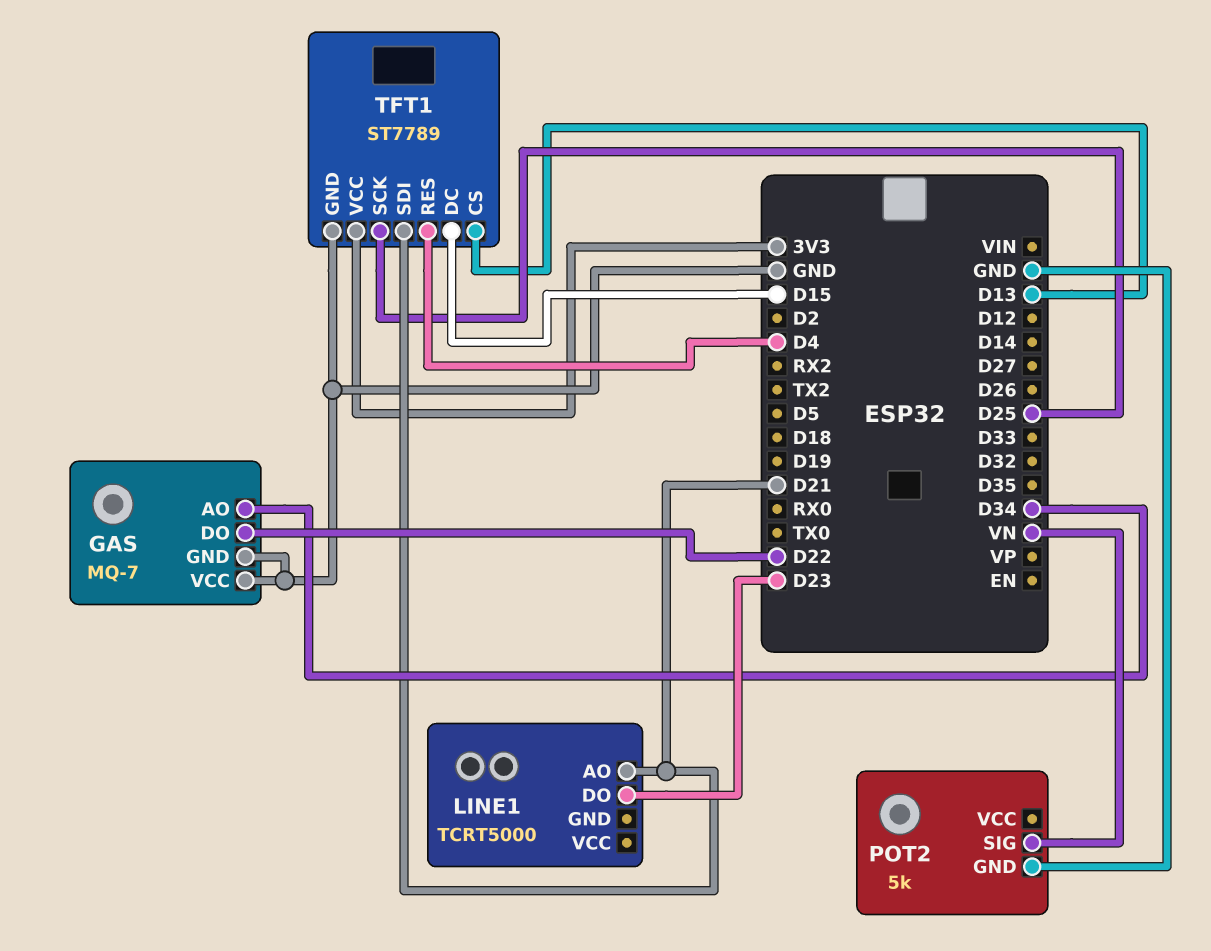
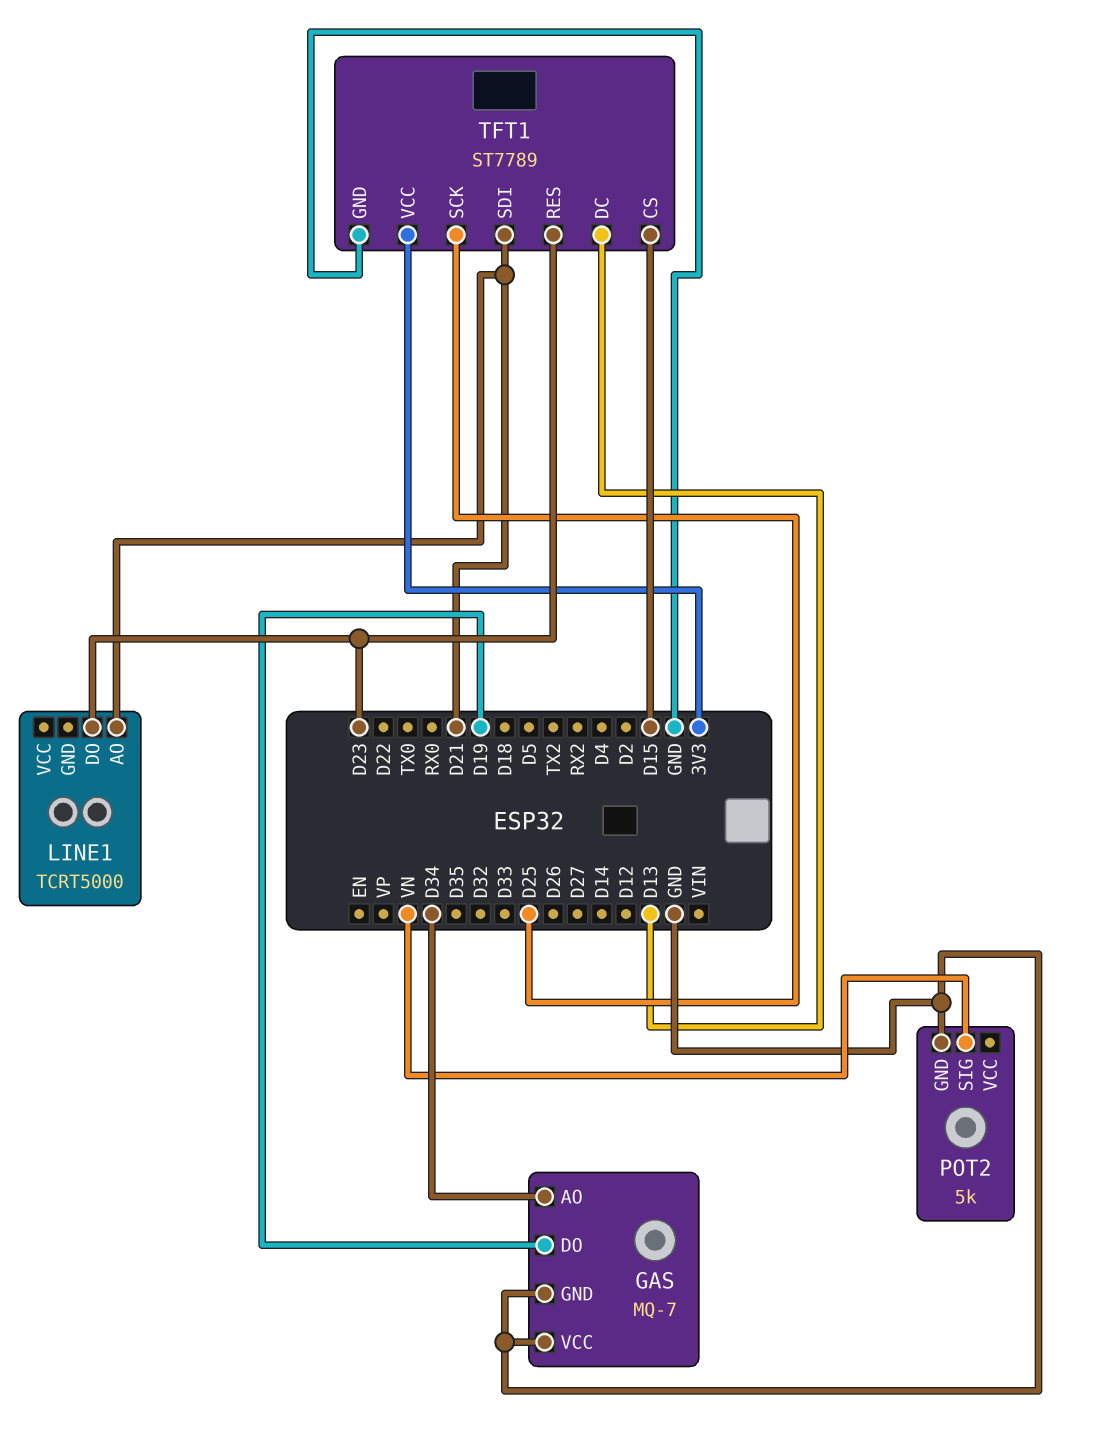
GAS pin DO: D22 -> D19
TFT1 pin CS: D13 -> D15
TFT1 pin DC: D15 -> D13
TFT1 pin RES: D4 -> D23

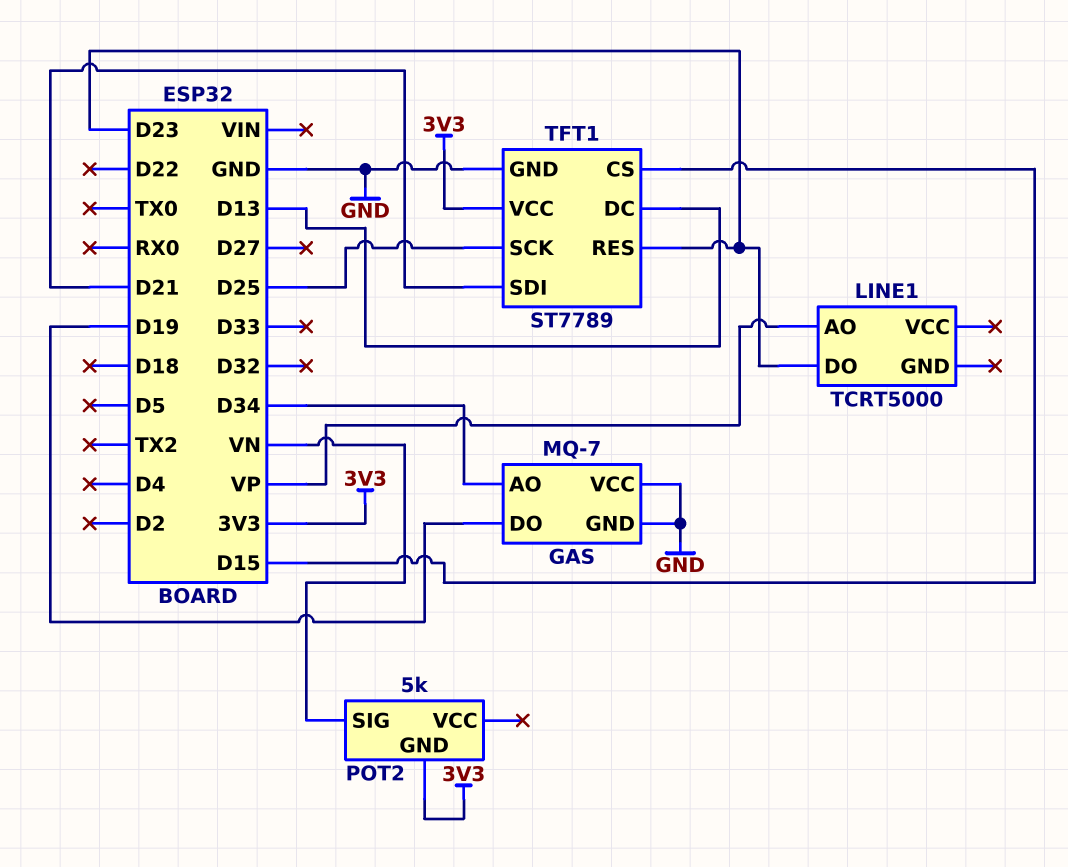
LINE1 pin AO: D21 -> VP
POT2 pin GND: GND -> 3V3

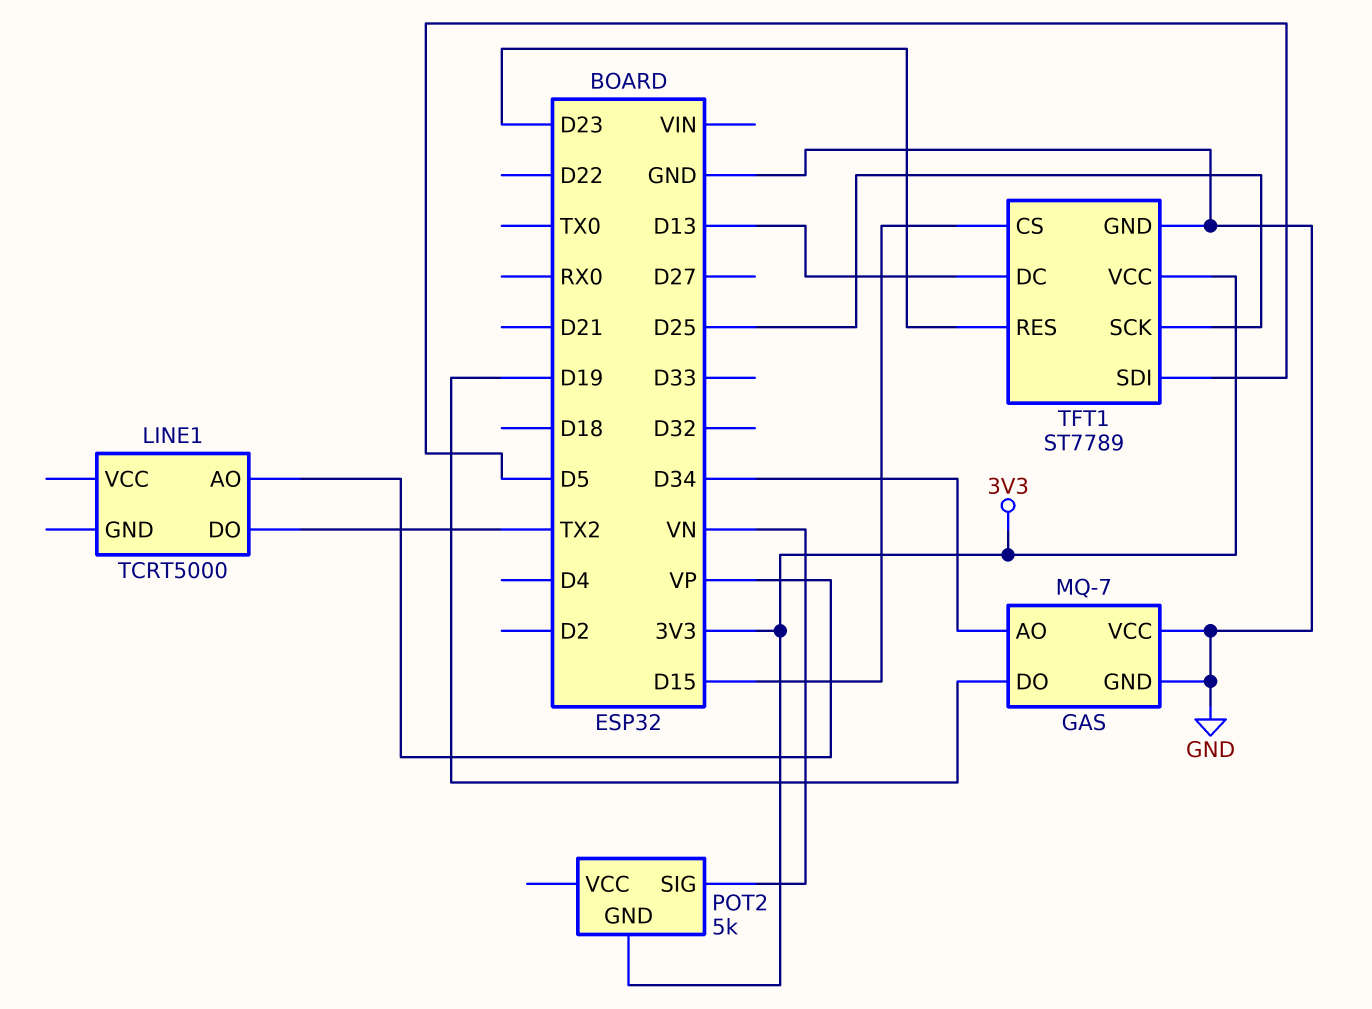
LINE1 pin DO: D23 -> TX2
TFT1 pin SDI: D21 -> D5

